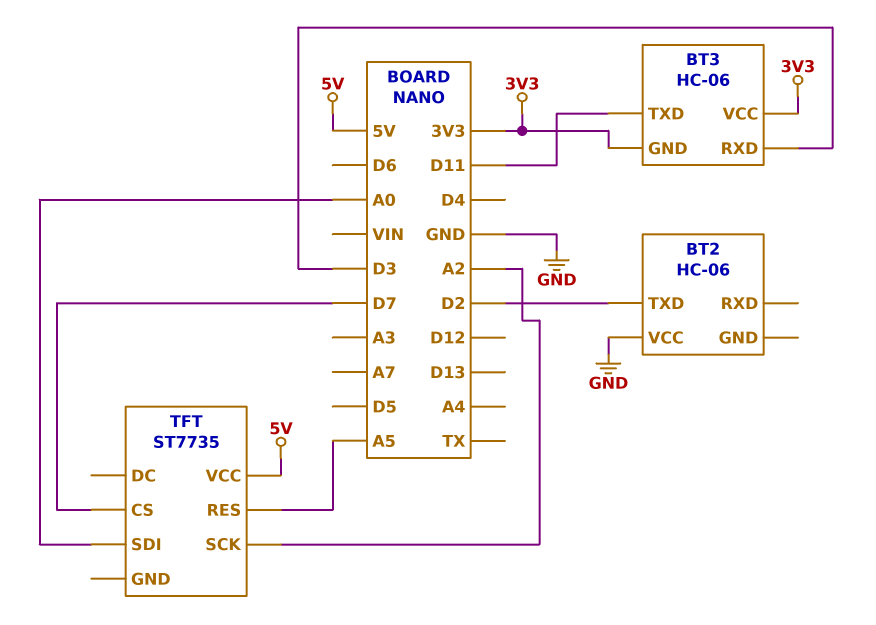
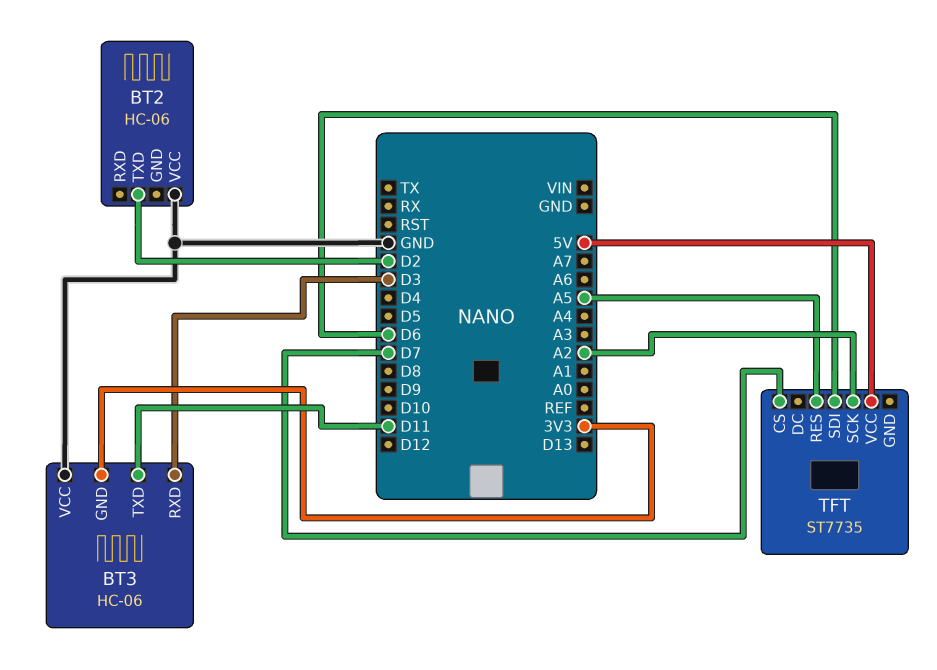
BT3 pin VCC: 3V3 -> GND
TFT pin SDI: A0 -> D6

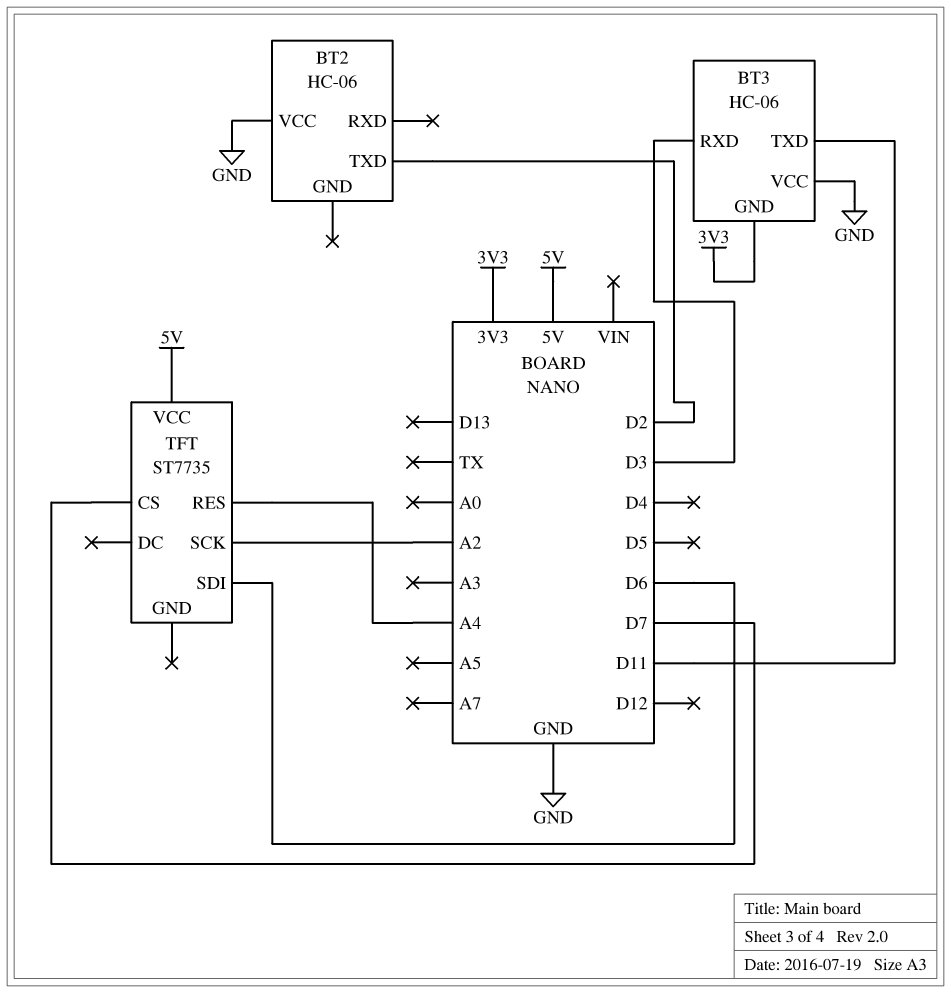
TFT pin RES: A5 -> A4

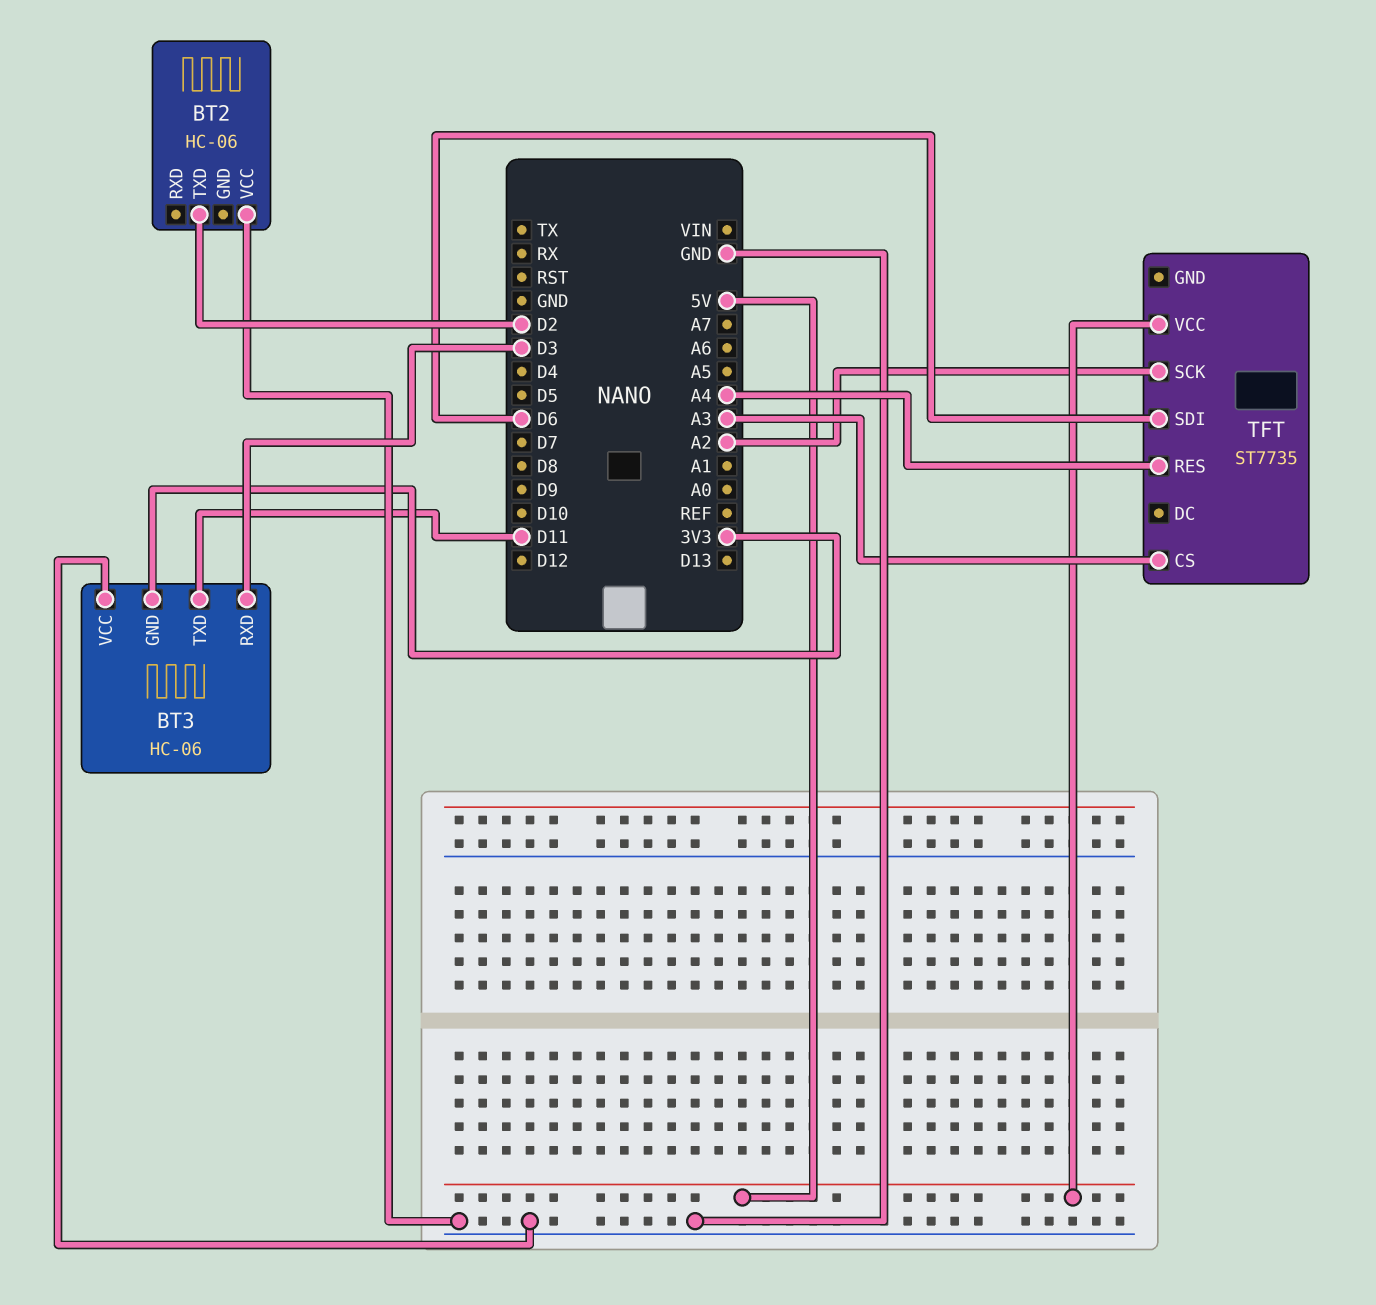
TFT pin CS: D7 -> A3

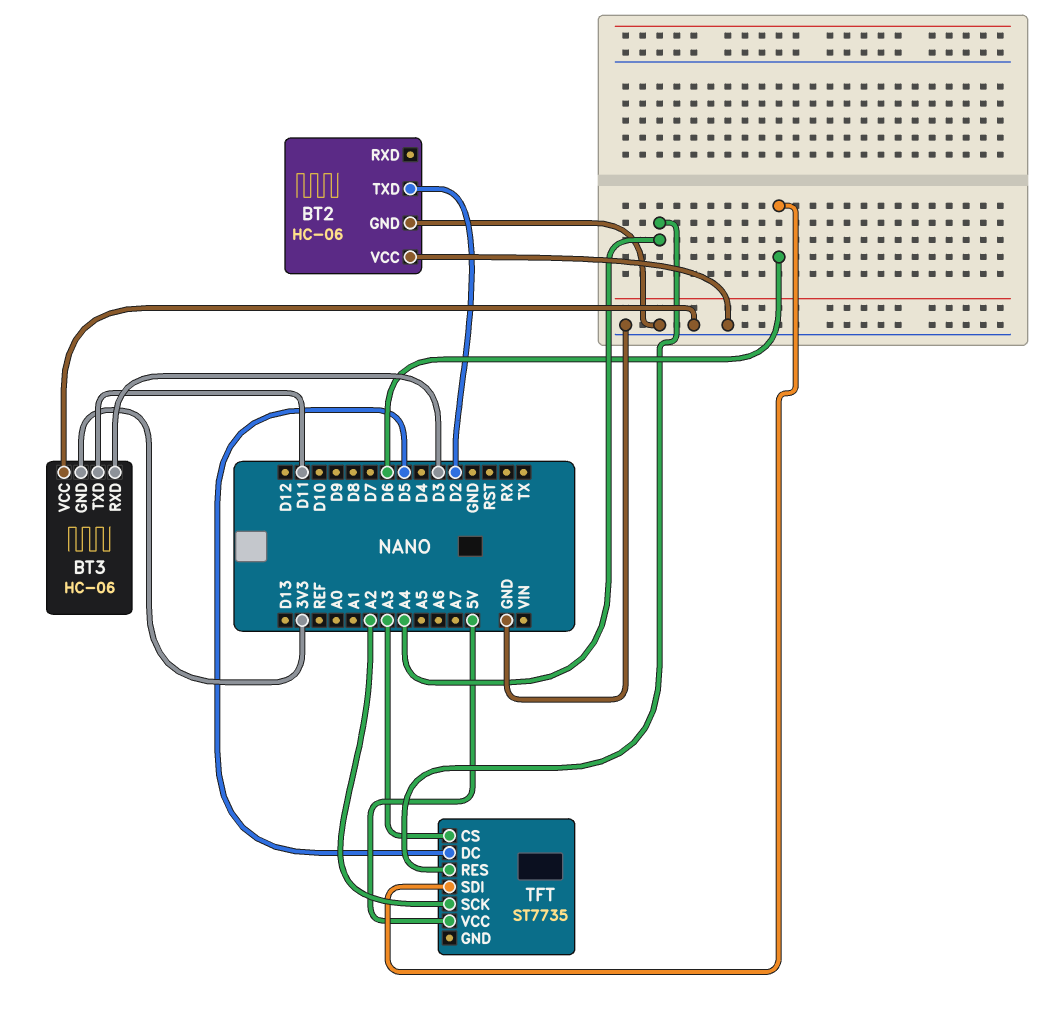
BT2 pin GND: none -> GND
TFT pin DC: none -> D5

